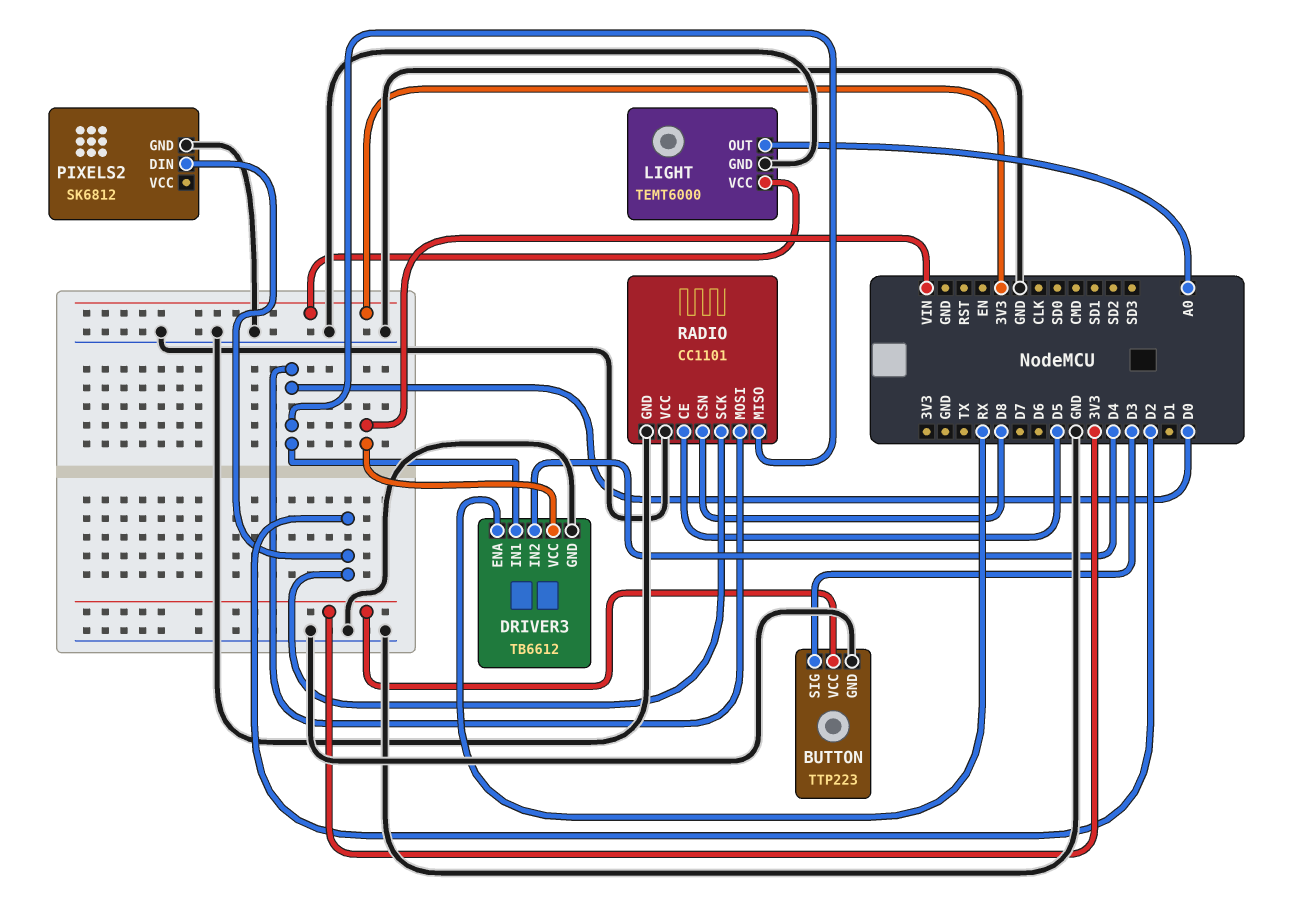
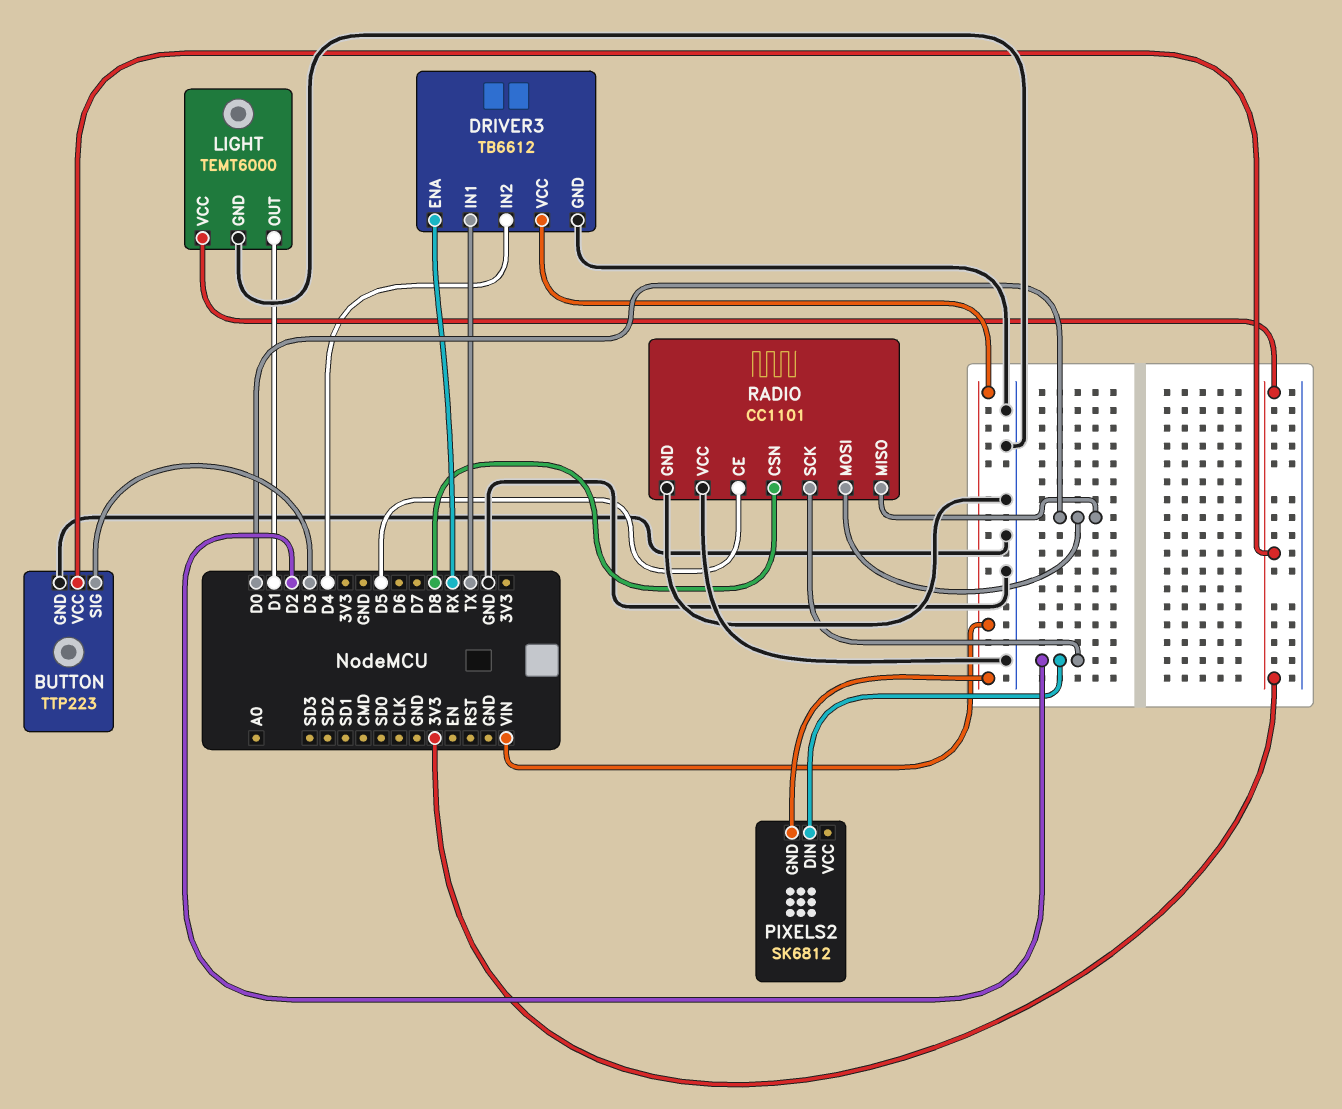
DRIVER3 pin IN1: D0 -> TX
LIGHT pin OUT: A0 -> D1
PIXELS2 pin GND: GND -> VIN

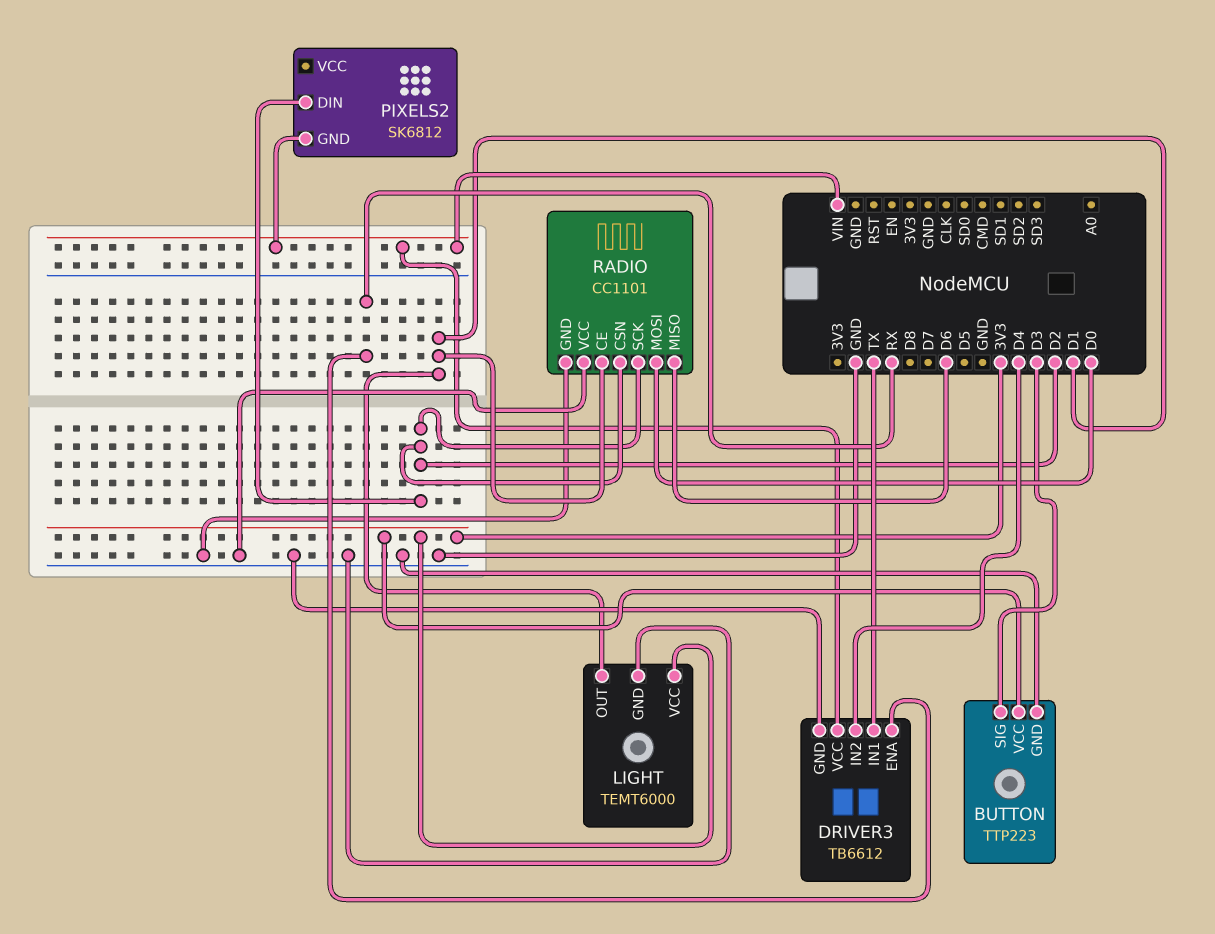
RADIO pin CE: D5 -> D1
RADIO pin CSN: D8 -> D2
RADIO pin MISO: D0 -> D6

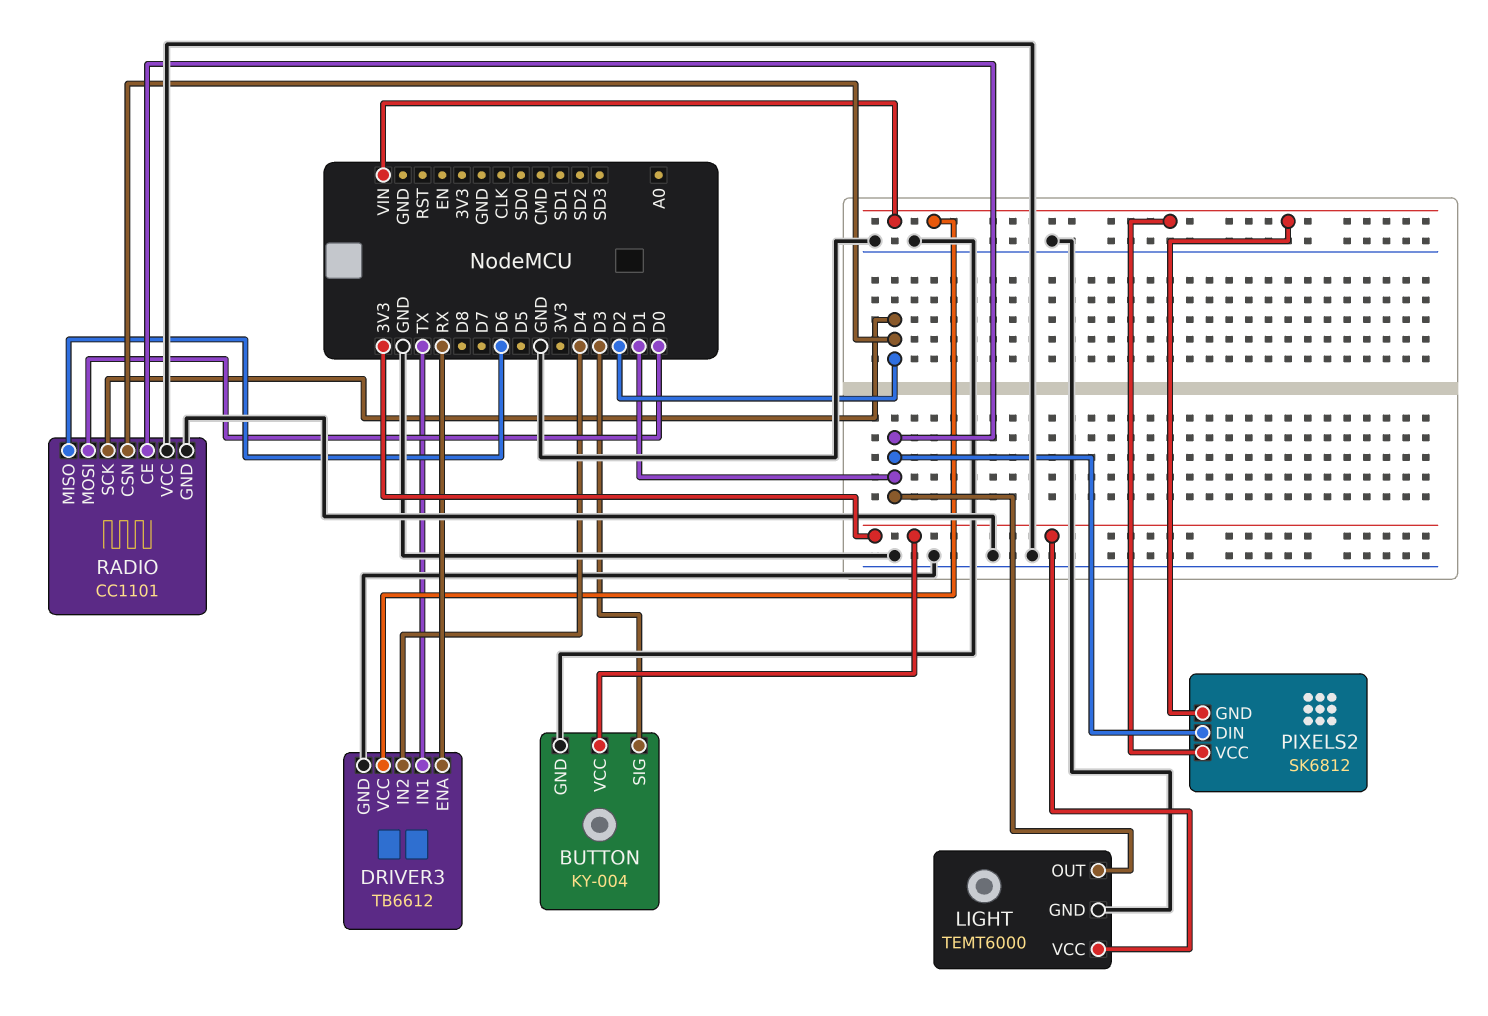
BUTTON: TTP223 -> KY-004
PIXELS2 pin DIN: D2 -> D1
PIXELS2 pin VCC: none -> VIN

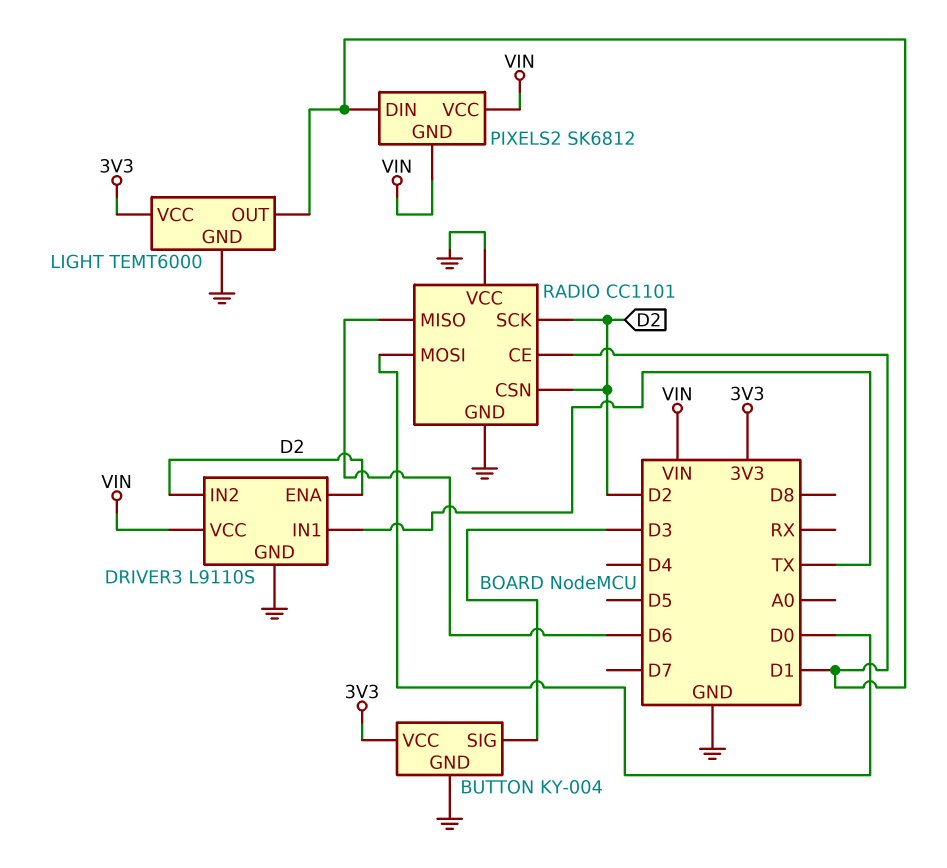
DRIVER3: TB6612 -> L9110S
DRIVER3 pin ENA: RX -> D2
DRIVER3 pin IN2: D4 -> D2

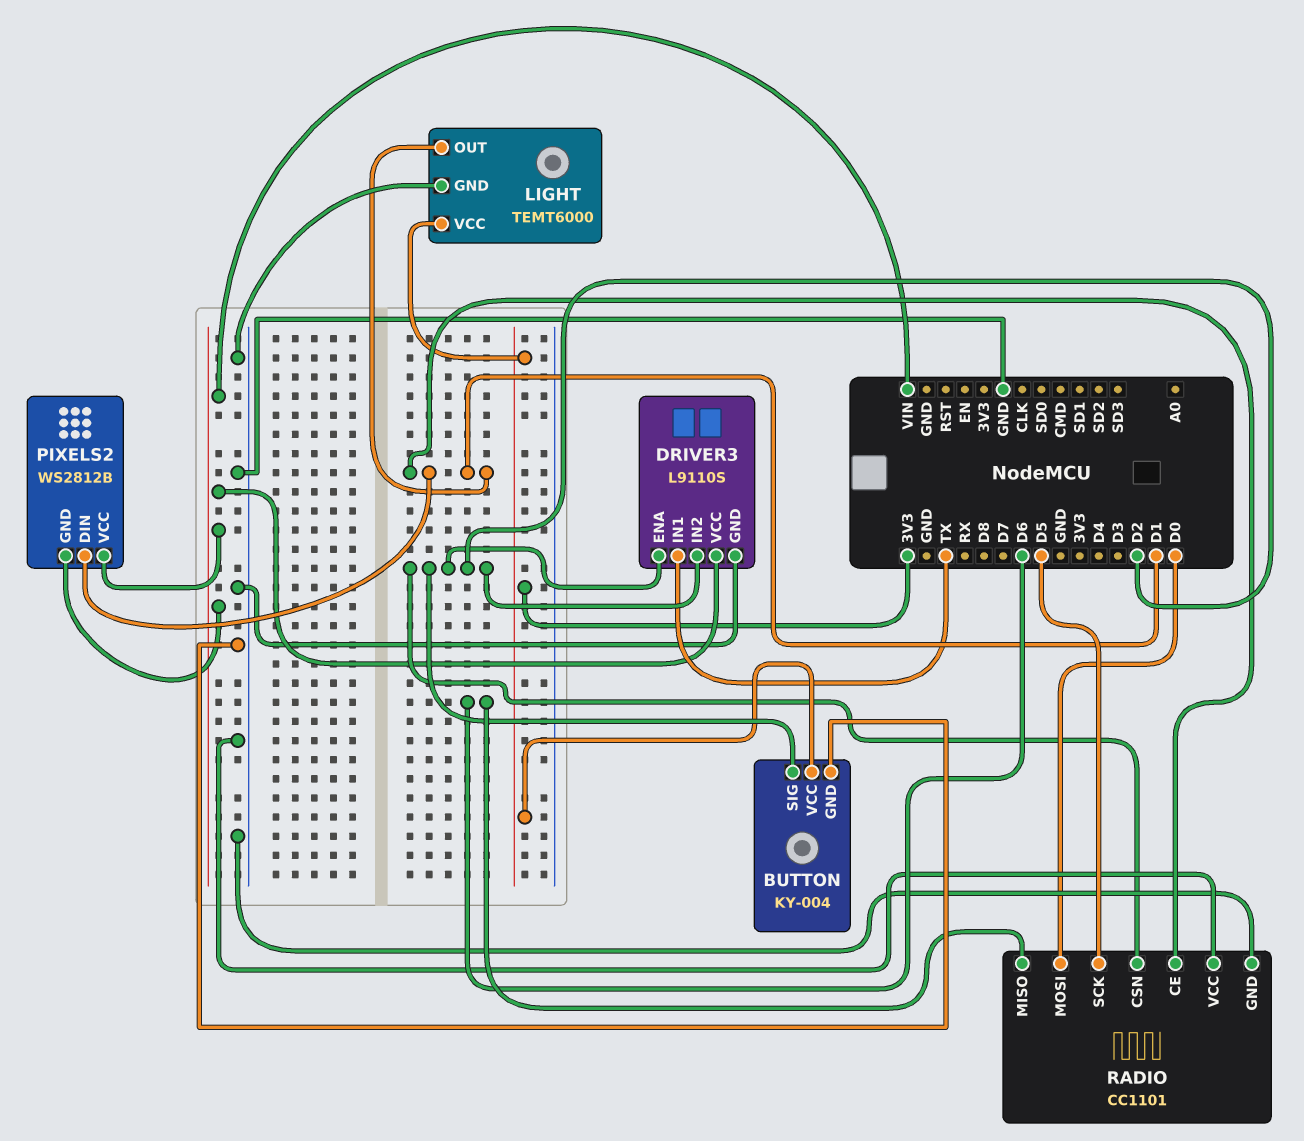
BUTTON pin SIG: D3 -> D2
PIXELS2: SK6812 -> WS2812B
RADIO pin SCK: D2 -> D5

